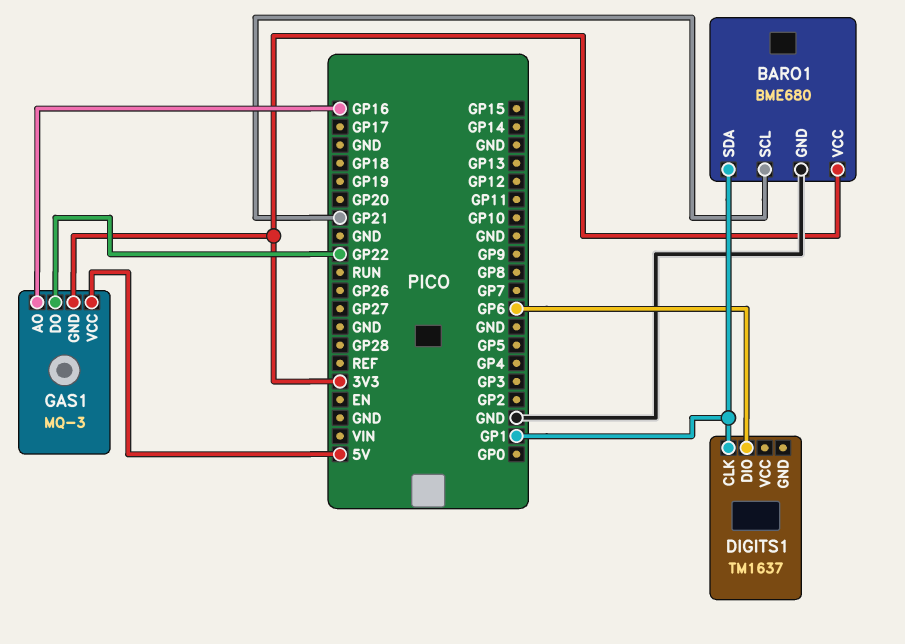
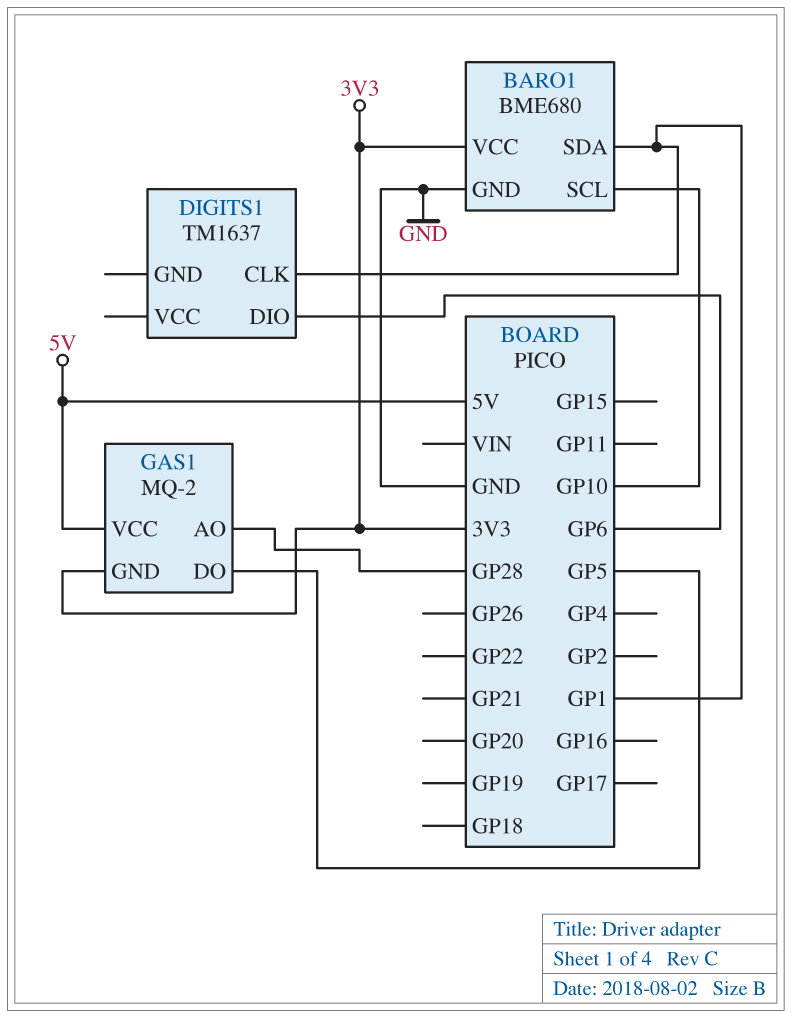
BARO1 pin SCL: GP21 -> GP10
GAS1: MQ-3 -> MQ-2
GAS1 pin AO: GP16 -> GP28
GAS1 pin DO: GP22 -> GP5

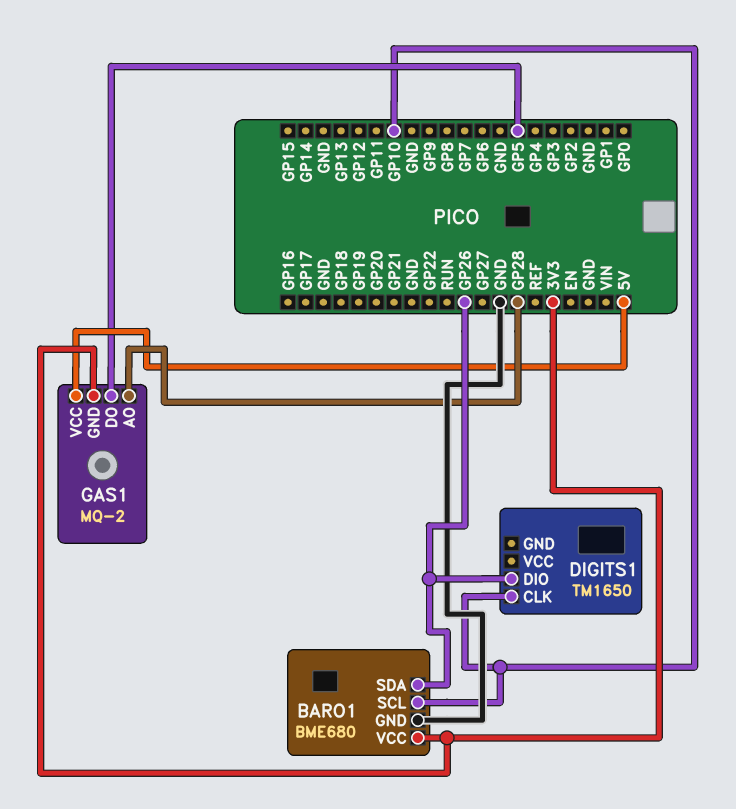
BARO1 pin SDA: GP1 -> GP26
DIGITS1: TM1637 -> TM1650
DIGITS1 pin CLK: GP1 -> GP10
DIGITS1 pin DIO: GP6 -> GP26

